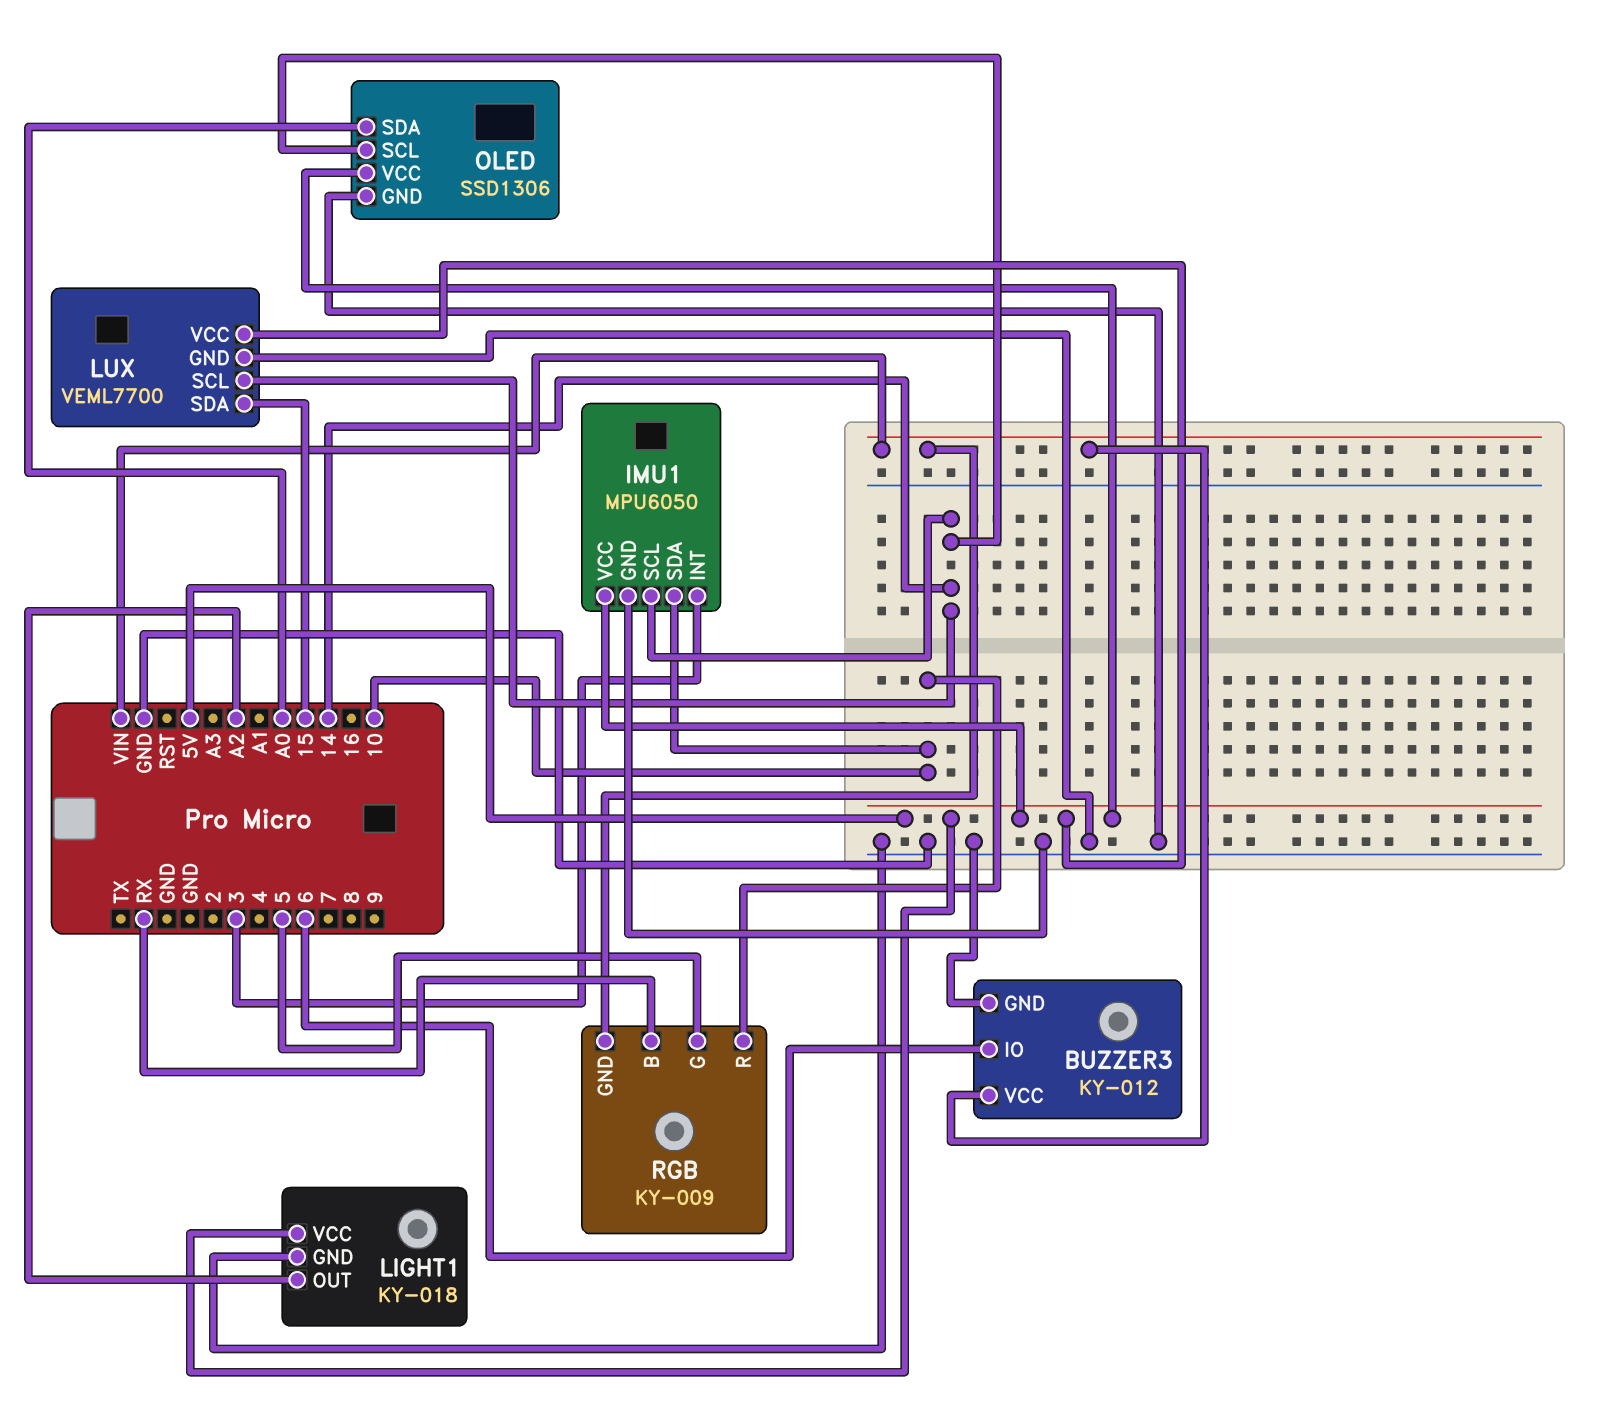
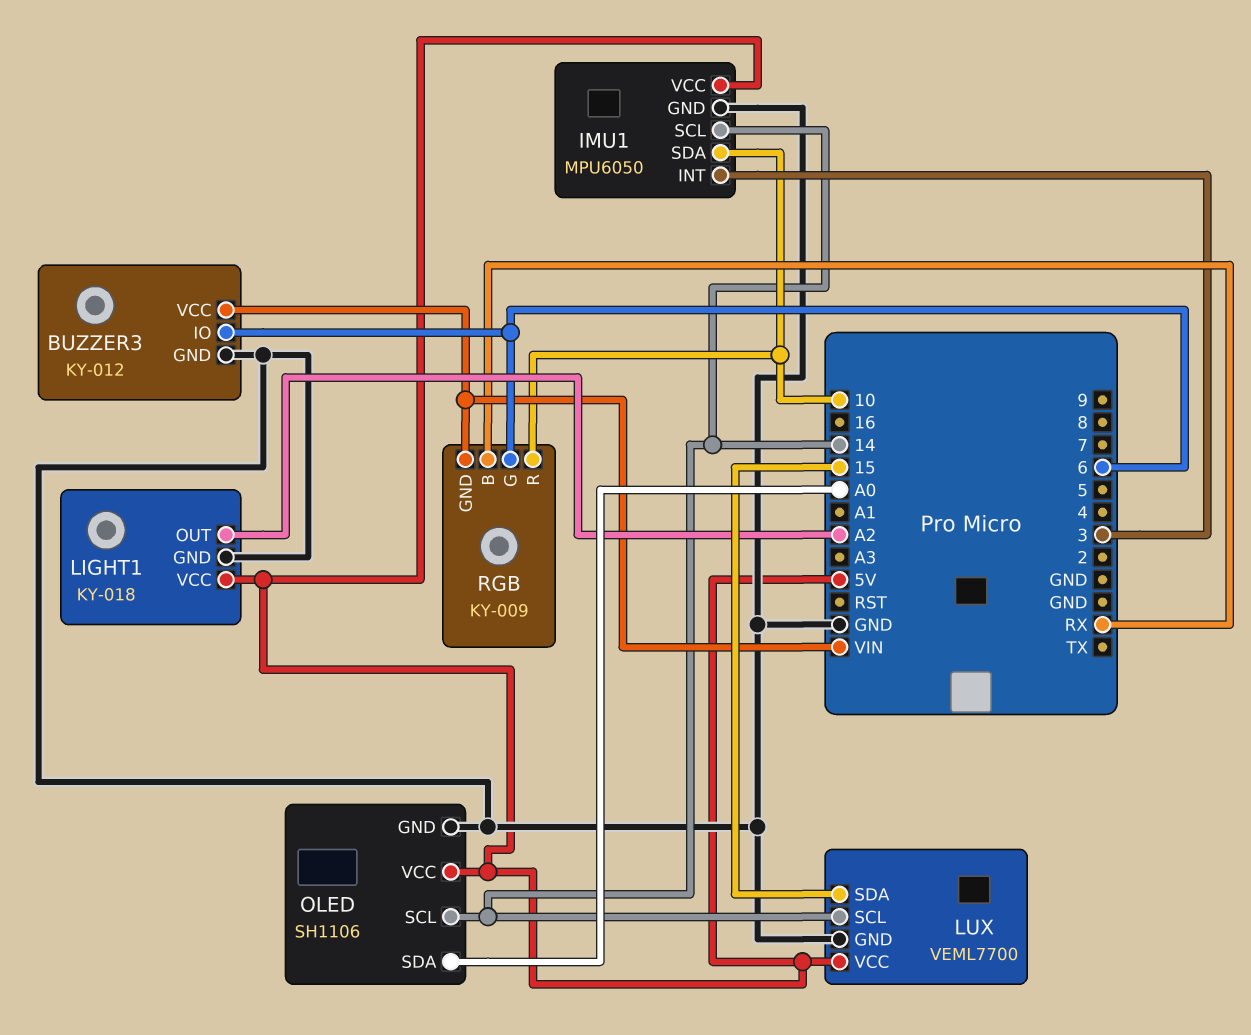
OLED: SSD1306 -> SH1106
RGB pin G: 5 -> 6

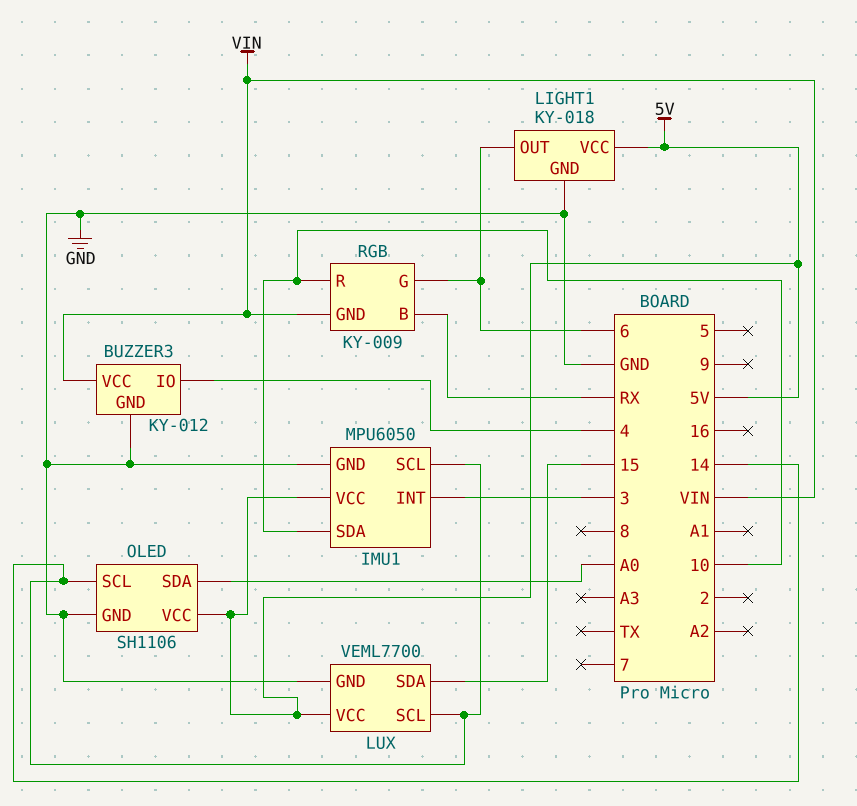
BUZZER3 pin IO: 6 -> 4
LIGHT1 pin OUT: A2 -> 6

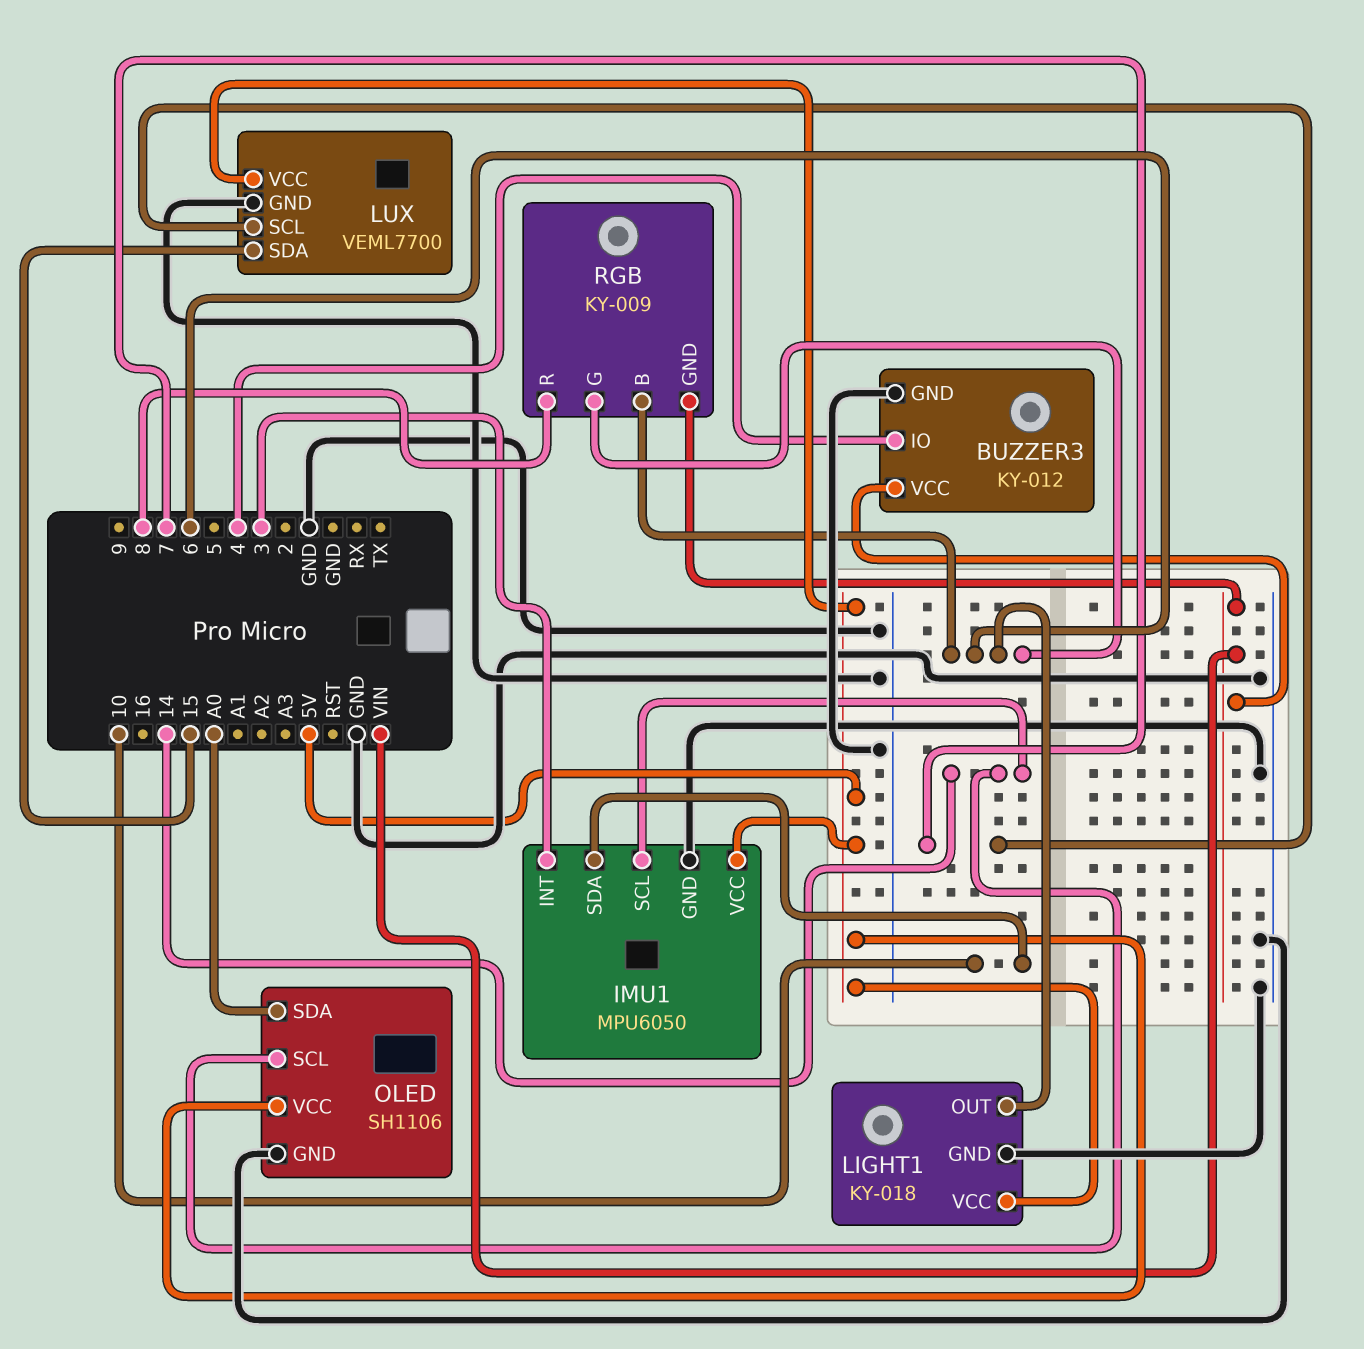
LUX pin SCL: 14 -> 7
RGB pin B: RX -> 6
RGB pin R: 10 -> 8

